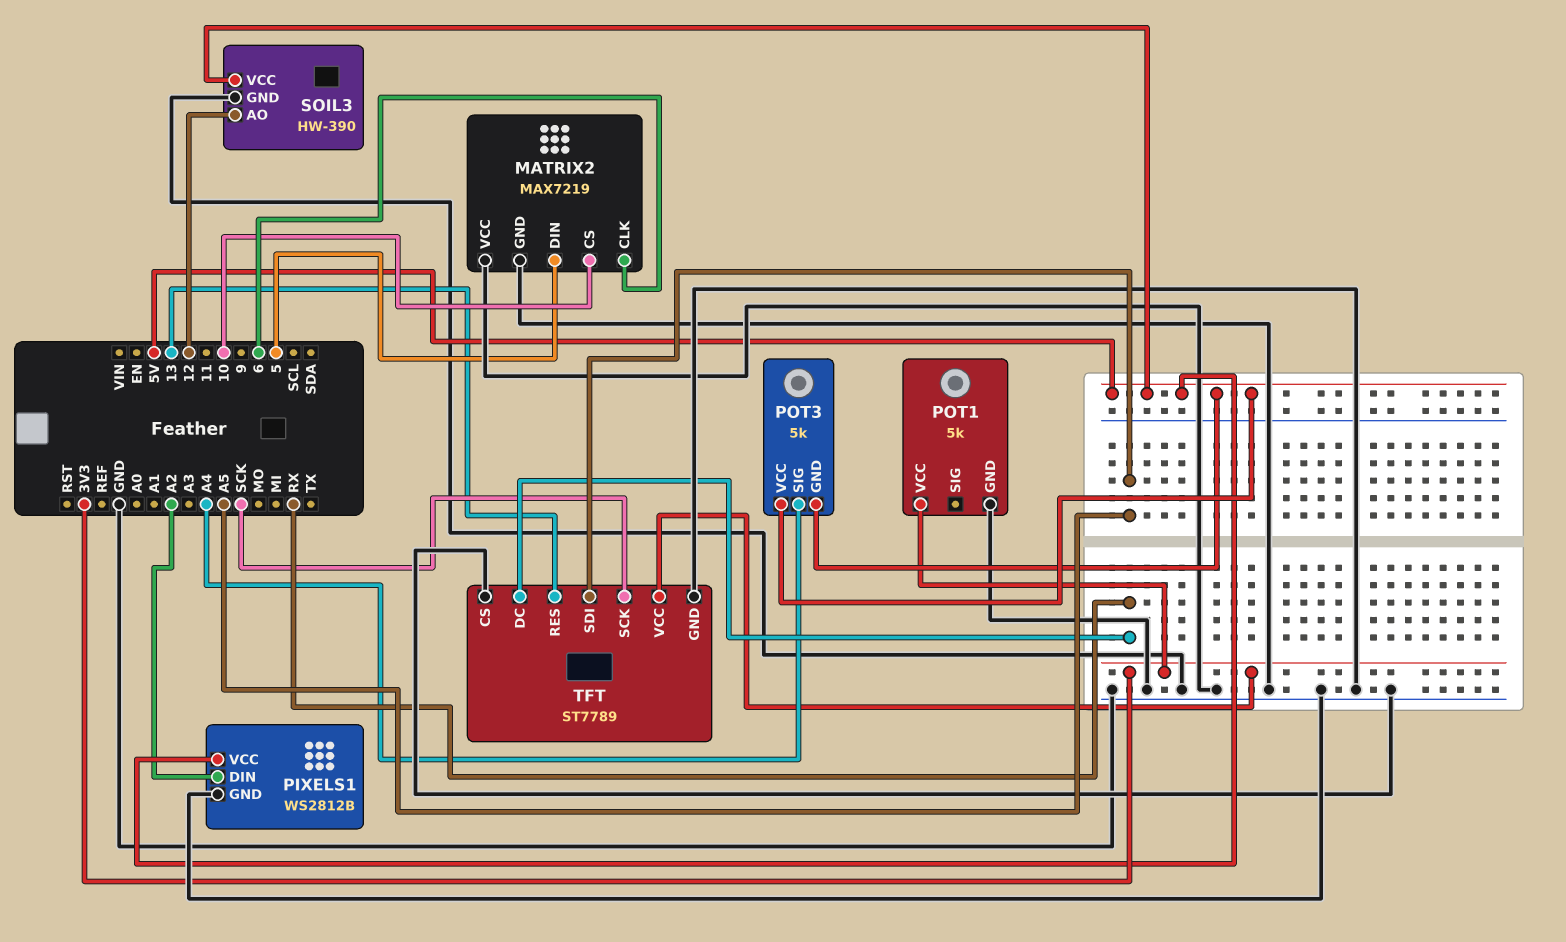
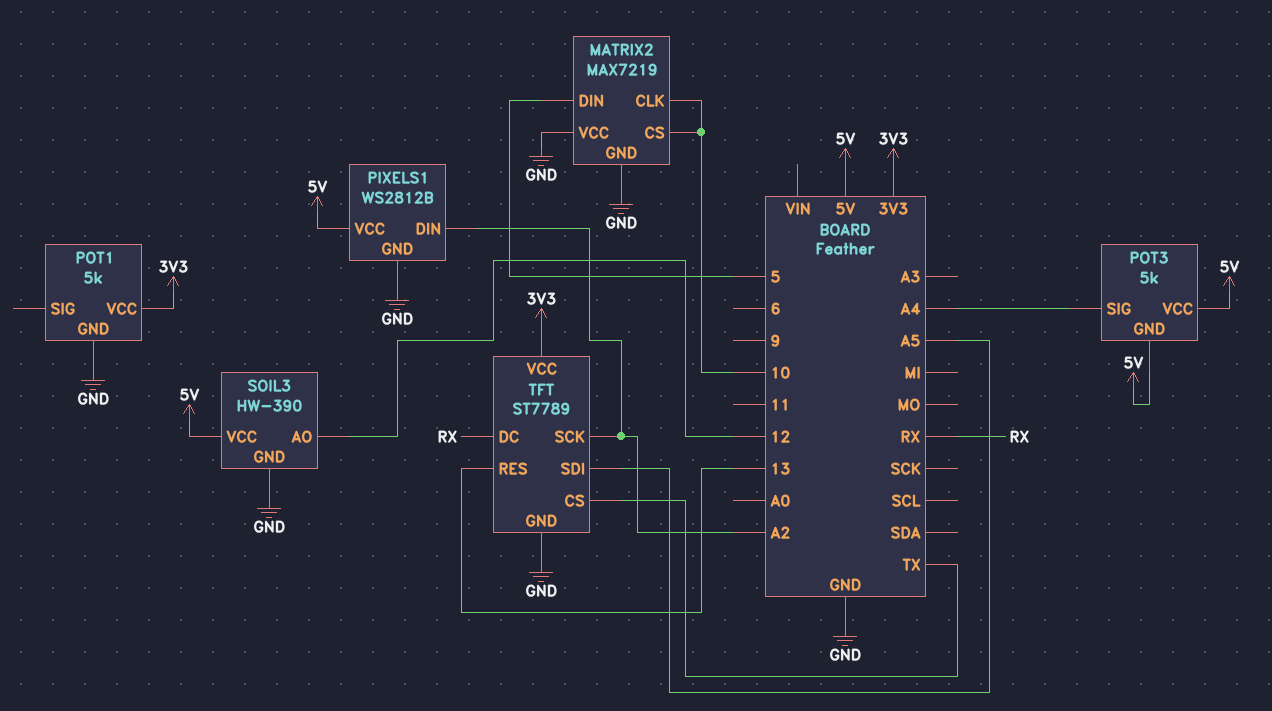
MATRIX2 pin CLK: 6 -> 10
TFT pin CS: GND -> TX
TFT pin SCK: SCK -> A2

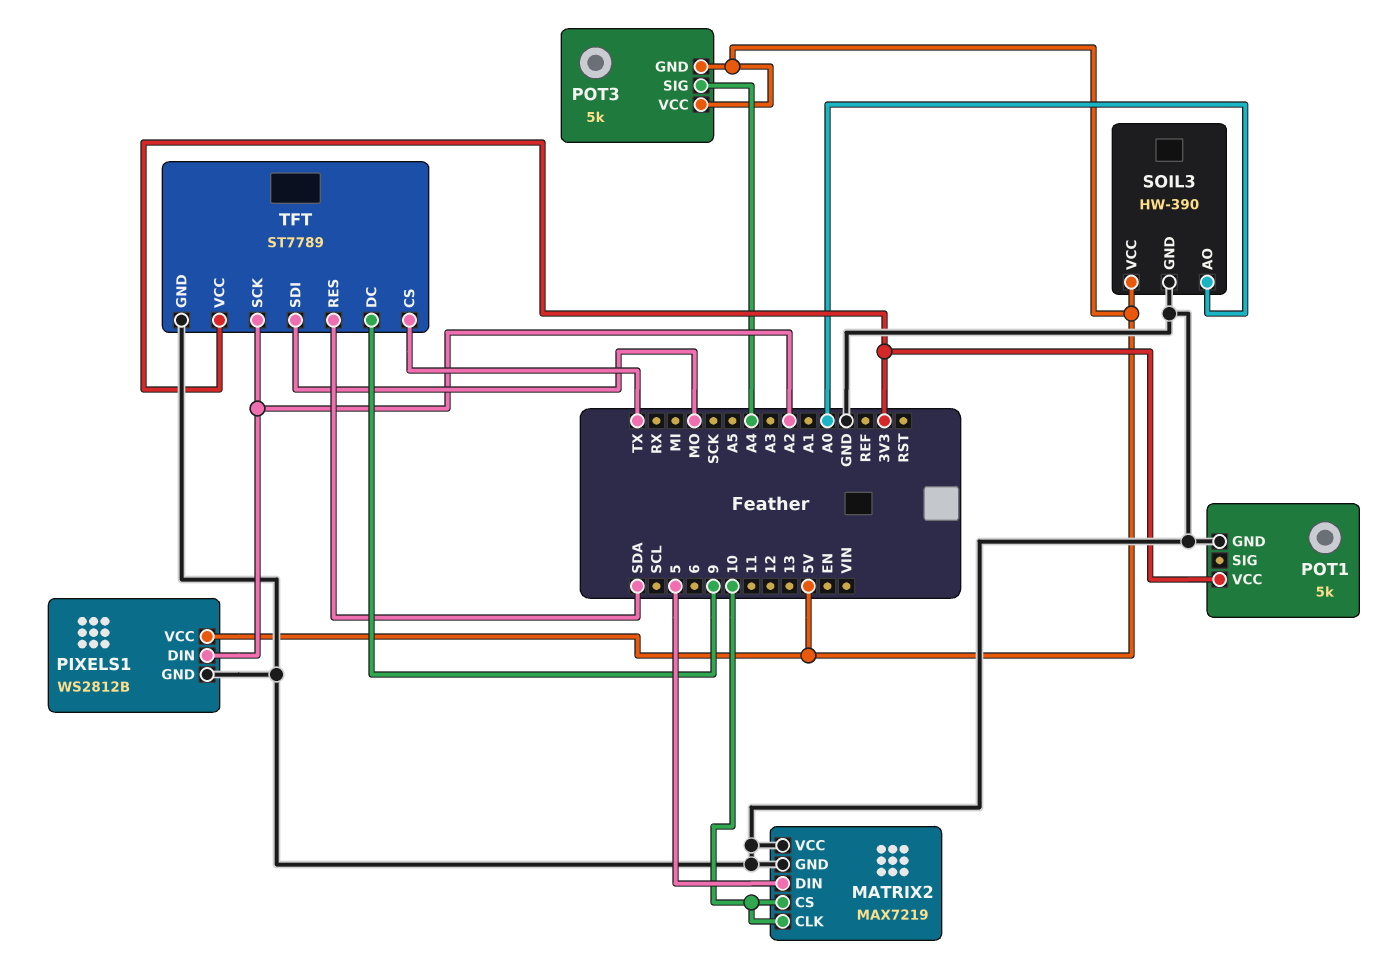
SOIL3 pin AO: 12 -> A0
TFT pin DC: RX -> 9
TFT pin RES: 13 -> SDA
TFT pin SDI: A5 -> MO

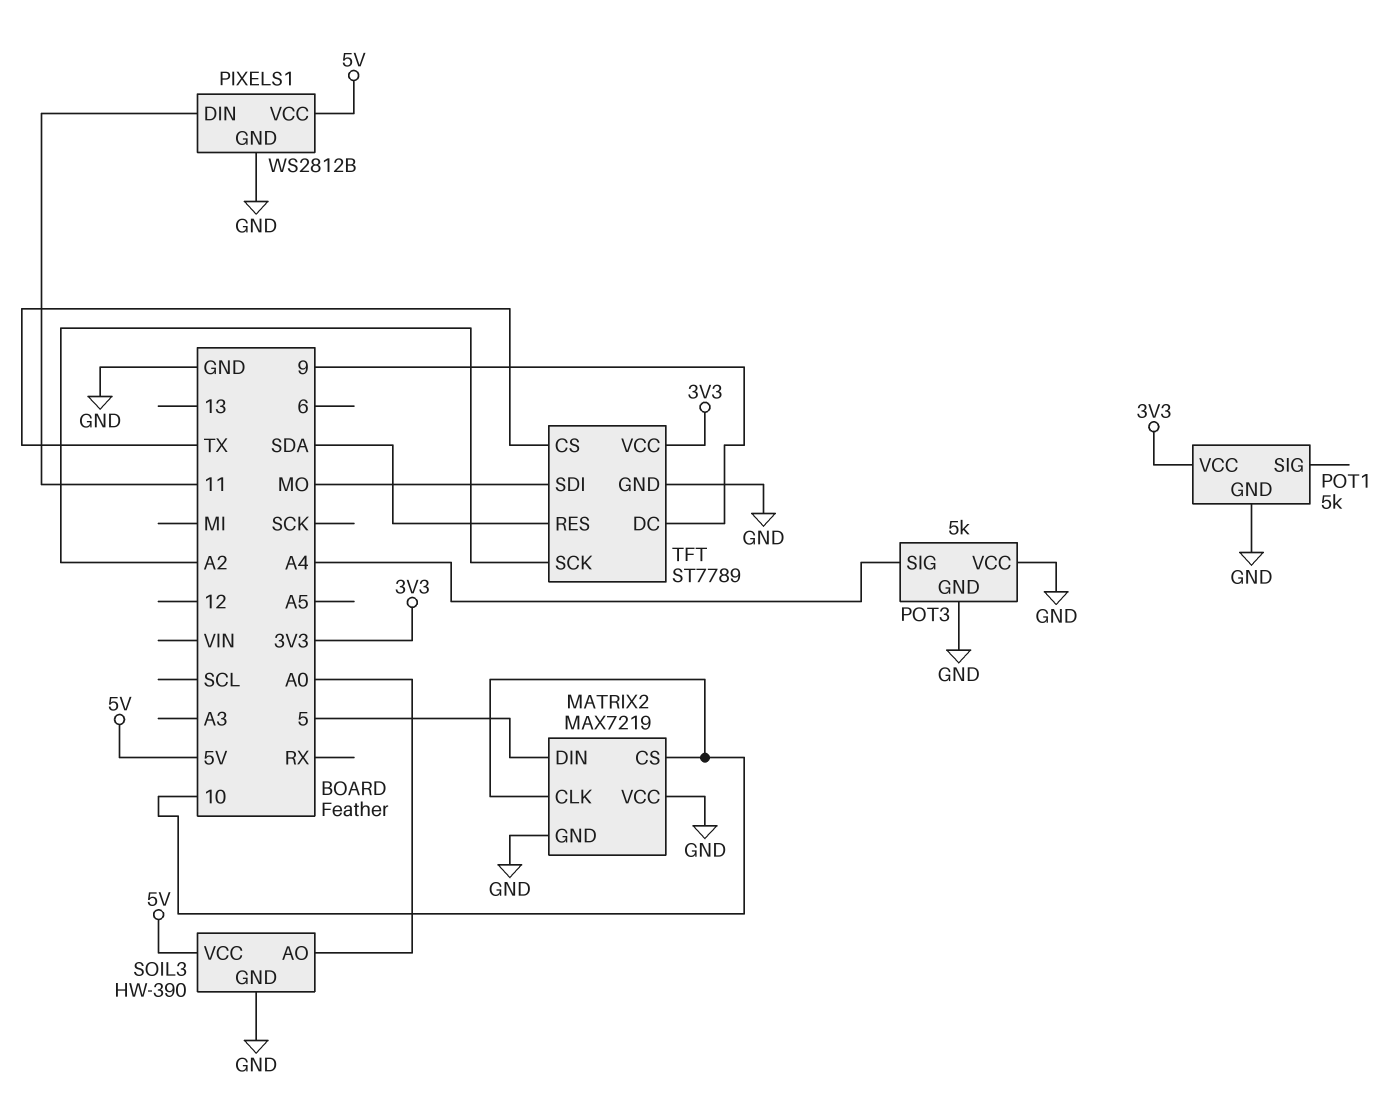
PIXELS1 pin DIN: A2 -> 11
POT3 pin GND: 5V -> GND
POT3 pin VCC: 5V -> GND

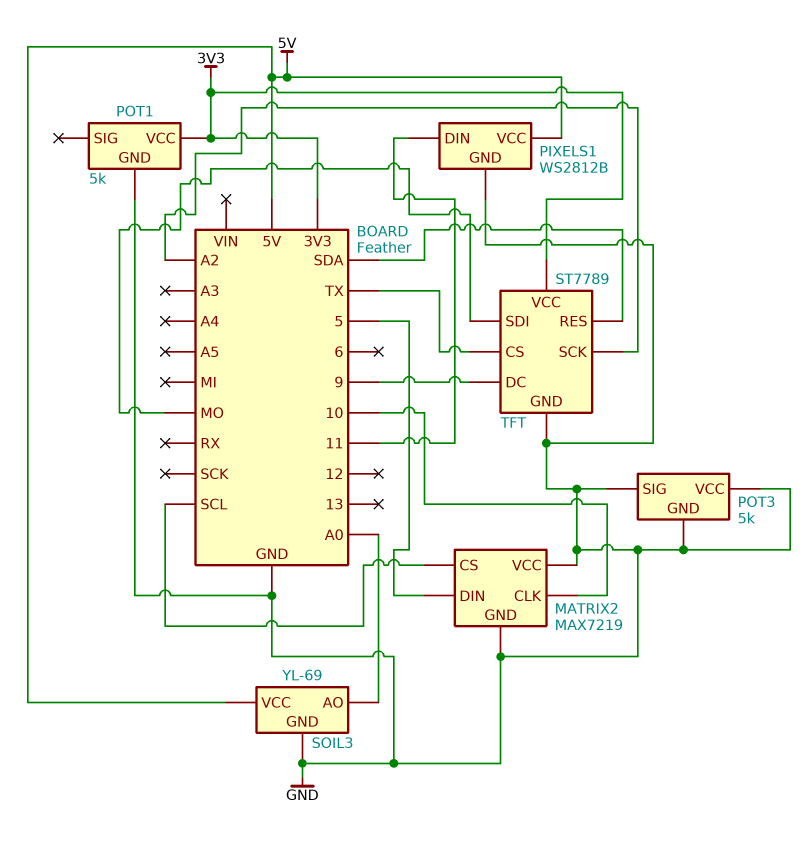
MATRIX2 pin CS: 10 -> SCL
POT3 pin SIG: A4 -> GND
SOIL3: HW-390 -> YL-69

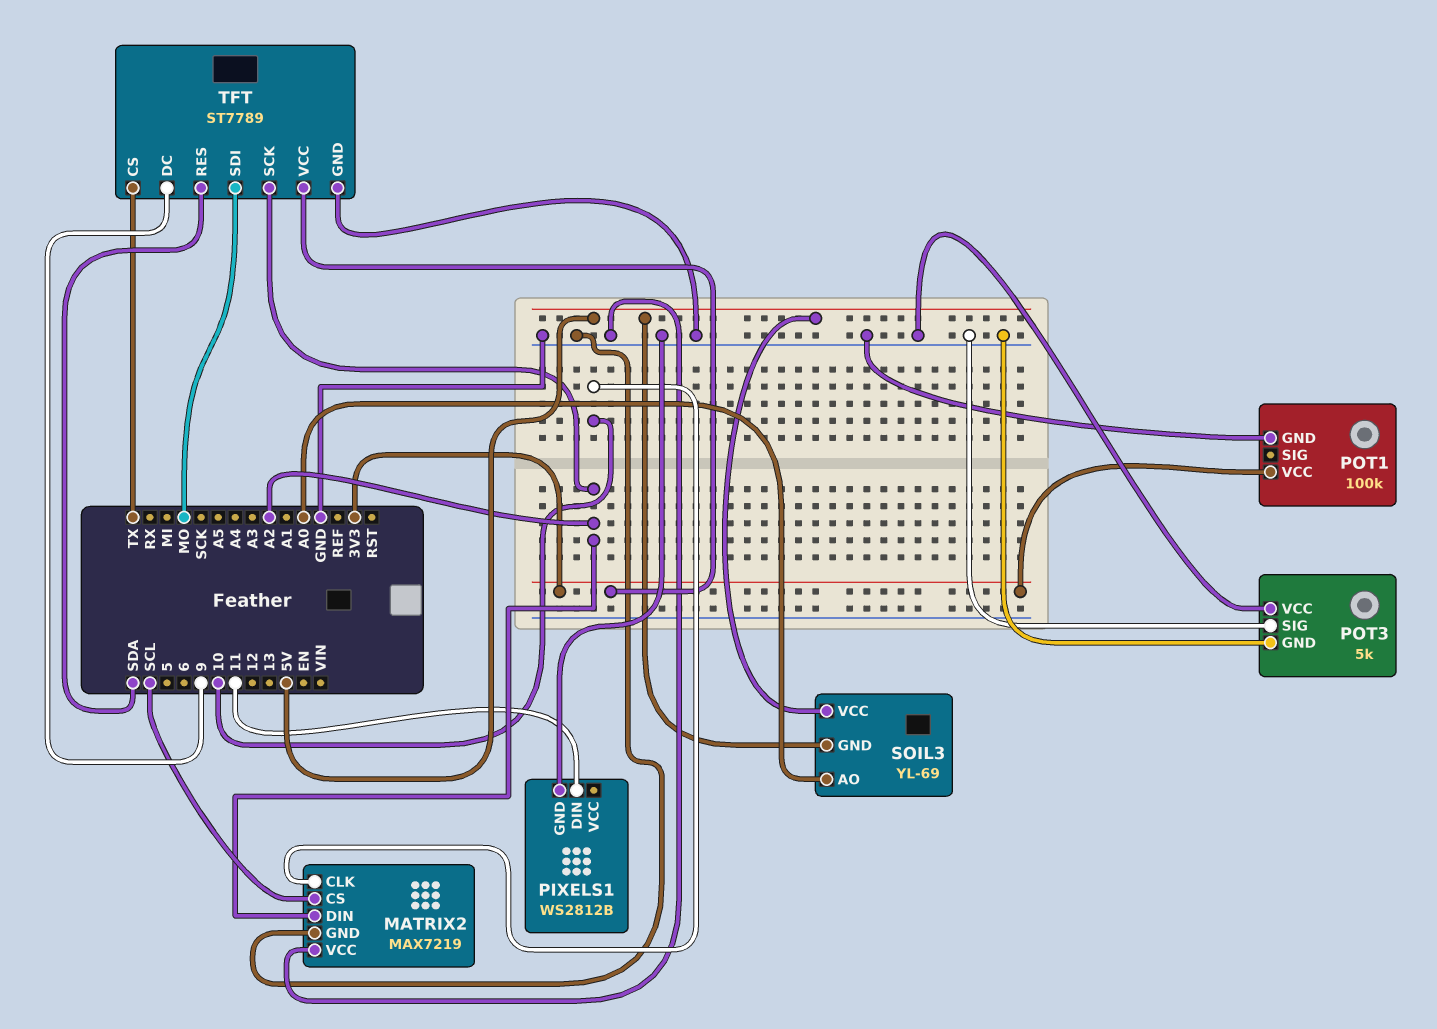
MATRIX2 pin DIN: 5 -> A2
PIXELS1 pin VCC: 5V -> none
POT1: 5k -> 100k
SOIL3 pin GND: GND -> 5V

